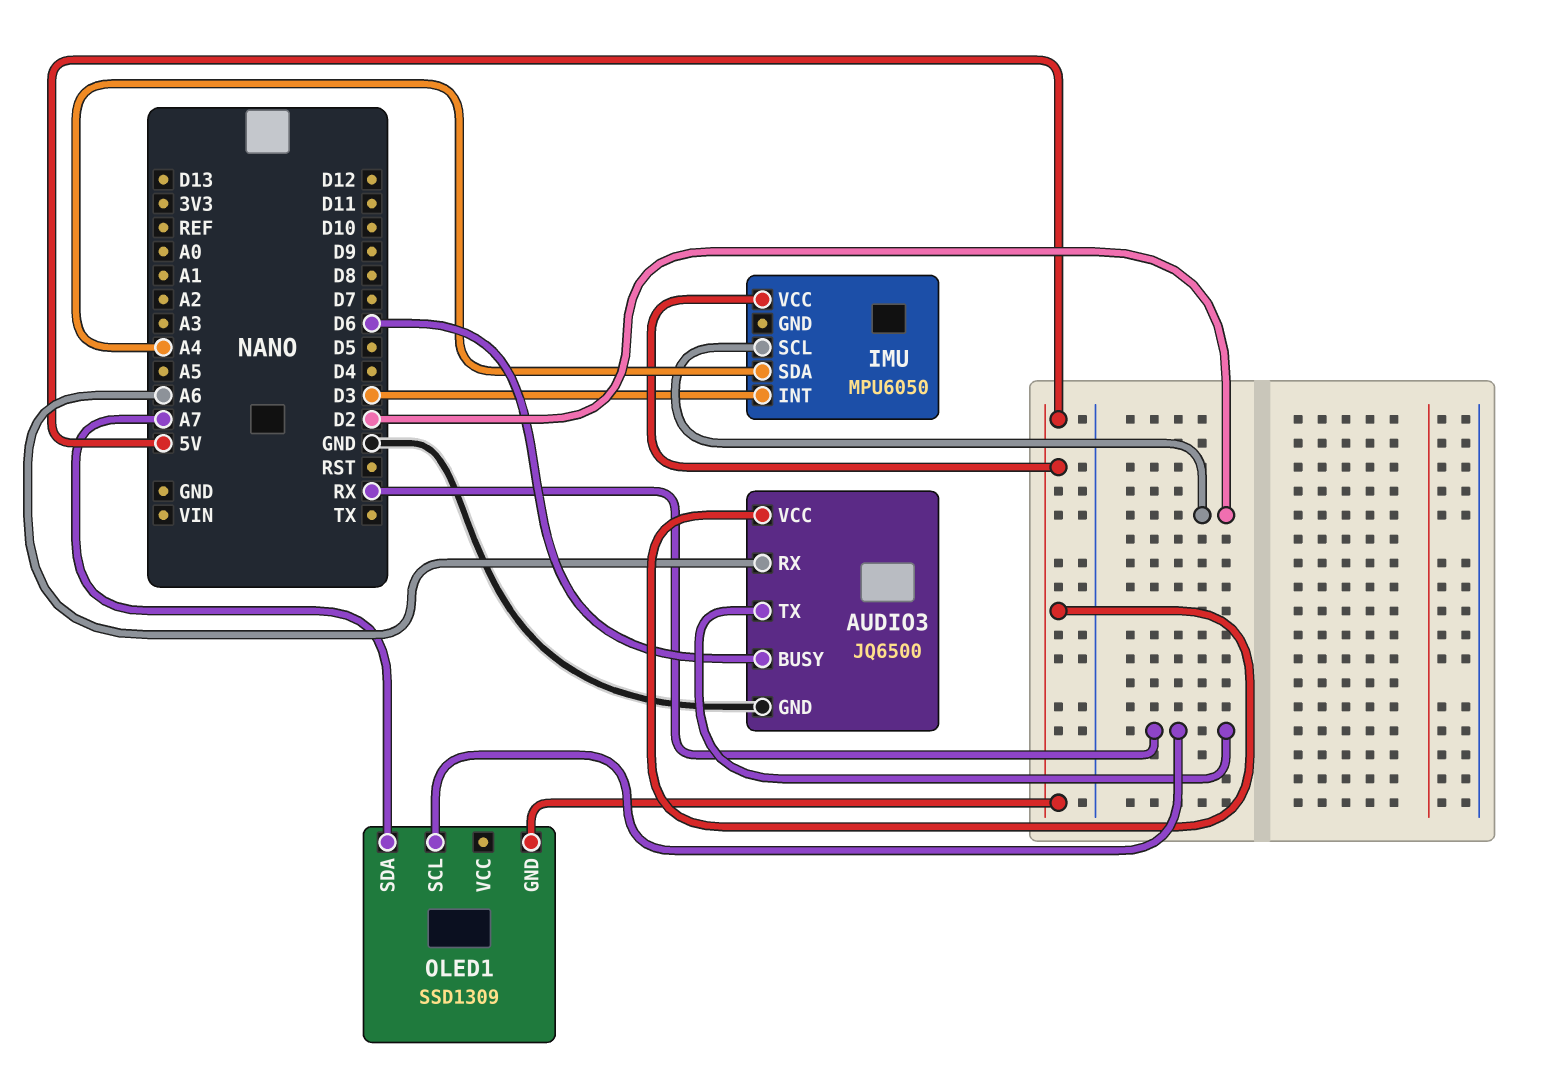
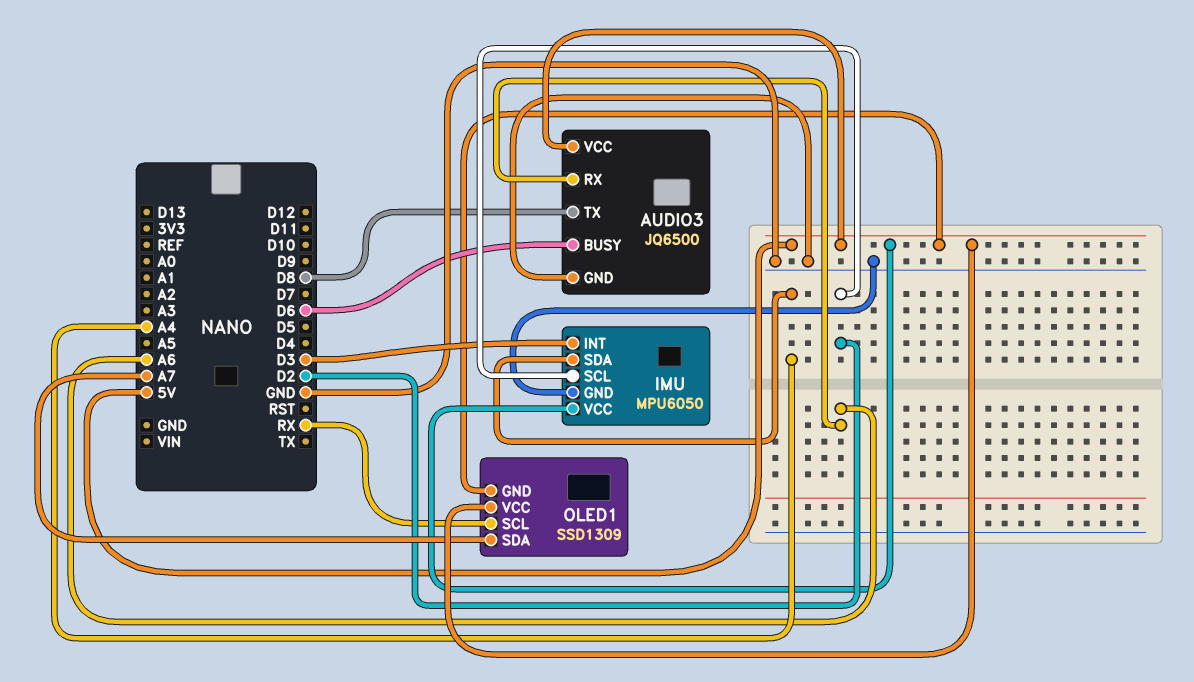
AUDIO3 pin TX: RX -> D8
IMU pin GND: none -> GND
OLED1 pin VCC: none -> 5V

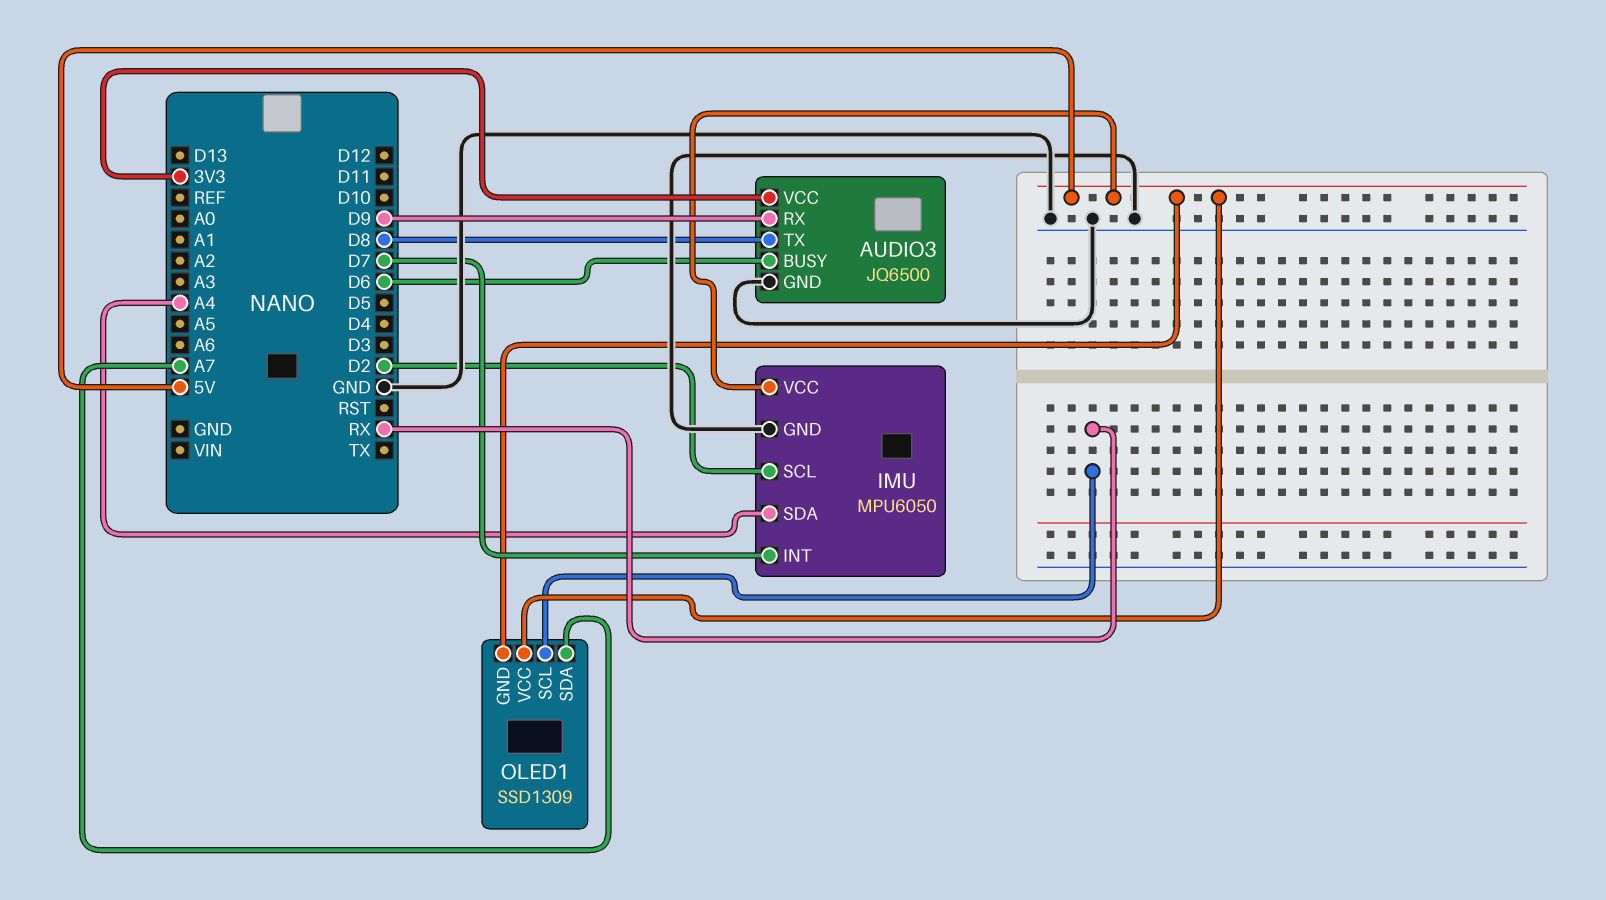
AUDIO3 pin RX: A6 -> D9
AUDIO3 pin VCC: 5V -> 3V3
IMU pin INT: D3 -> D7

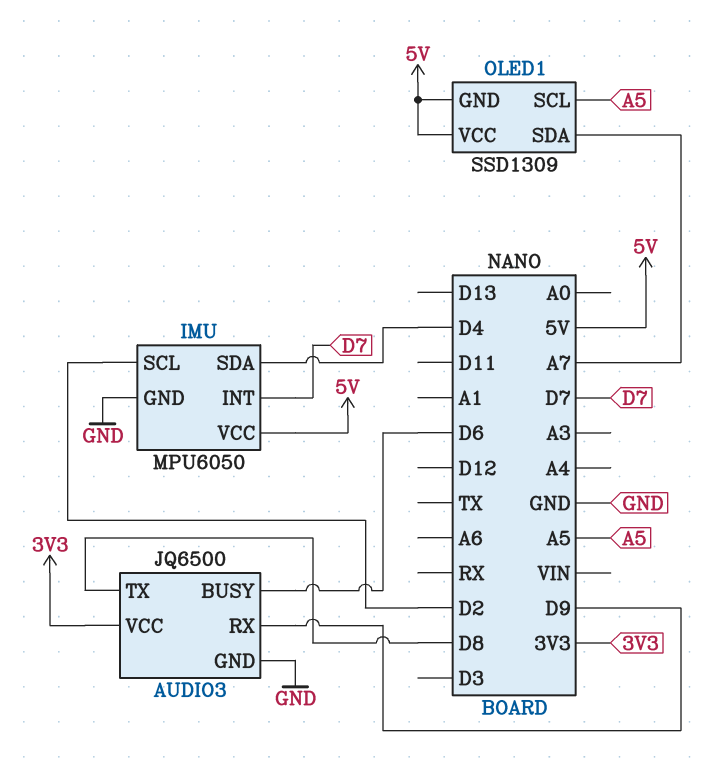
IMU pin SDA: A4 -> D4
OLED1 pin SCL: RX -> A5

